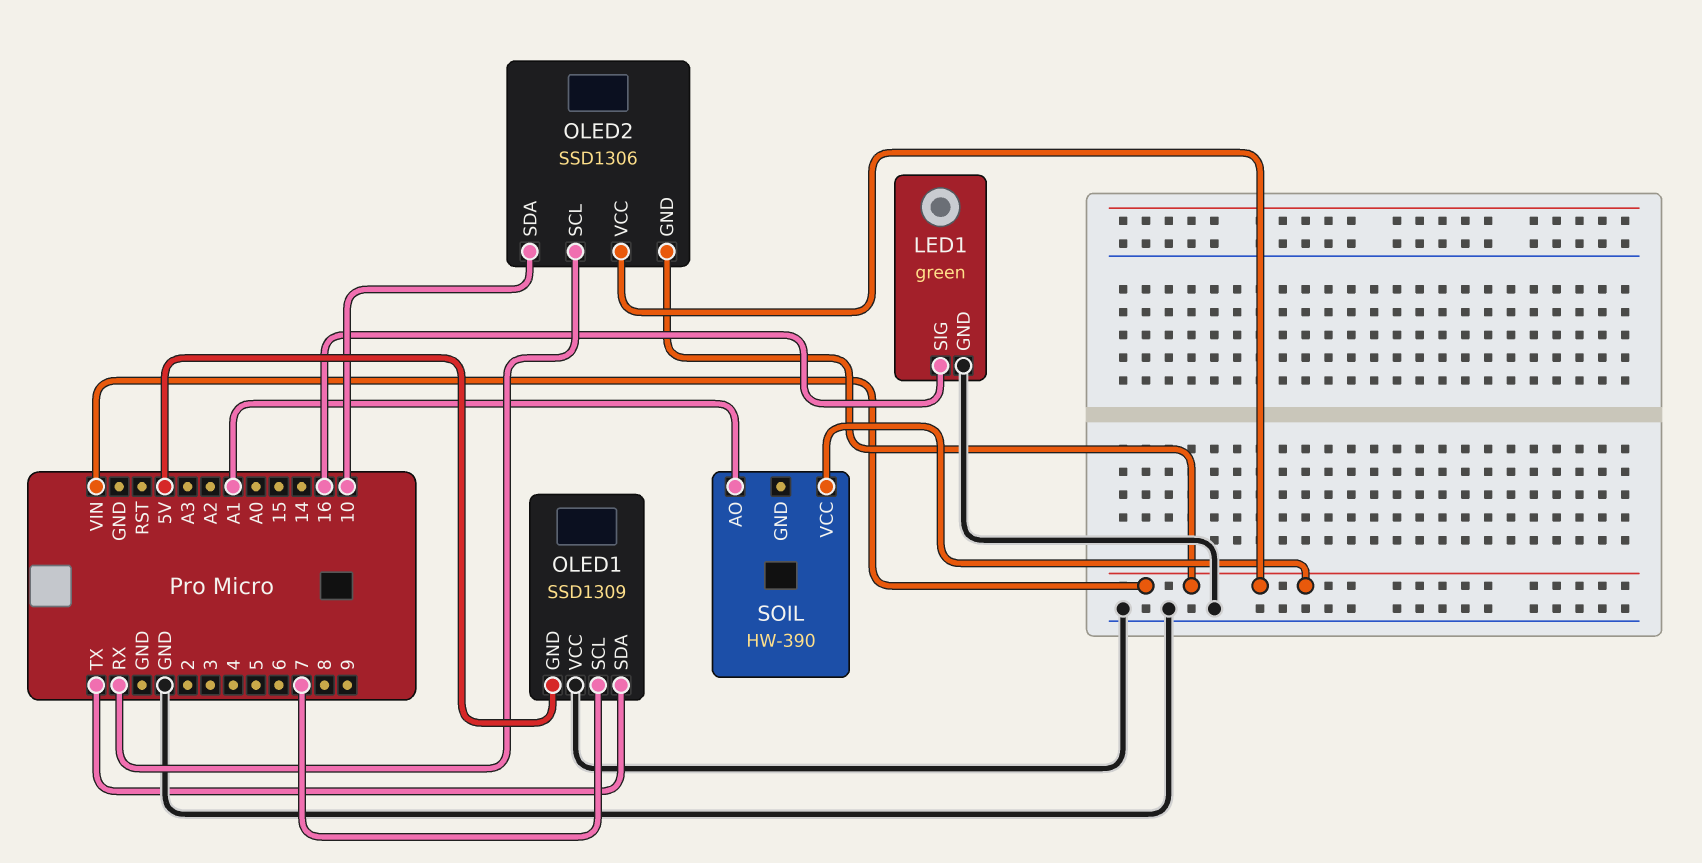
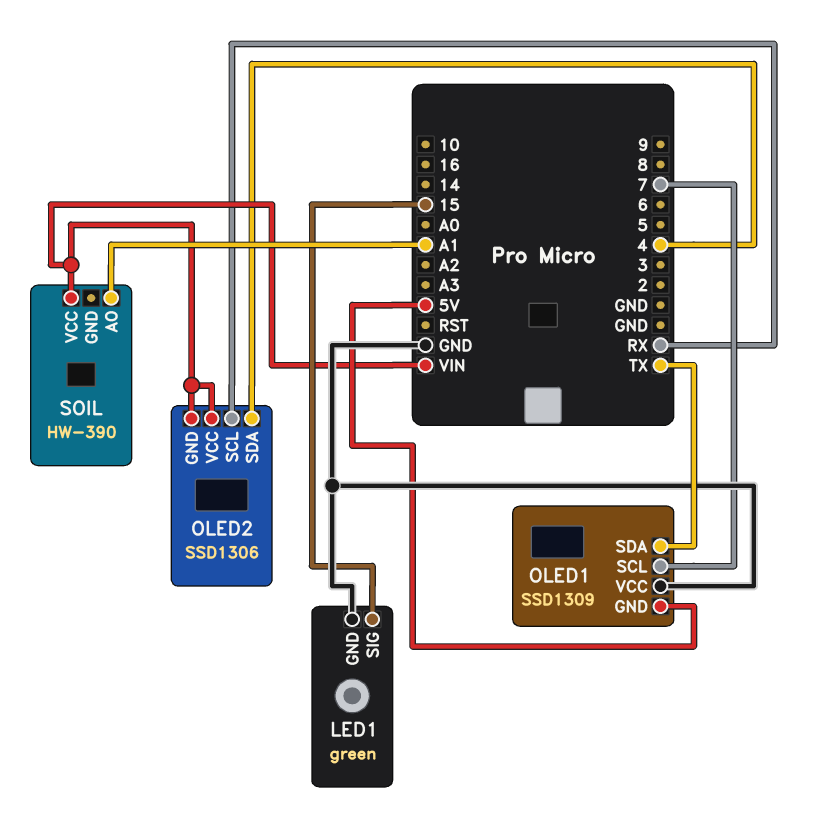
LED1 pin SIG: 16 -> 15
OLED2 pin SDA: 10 -> 4

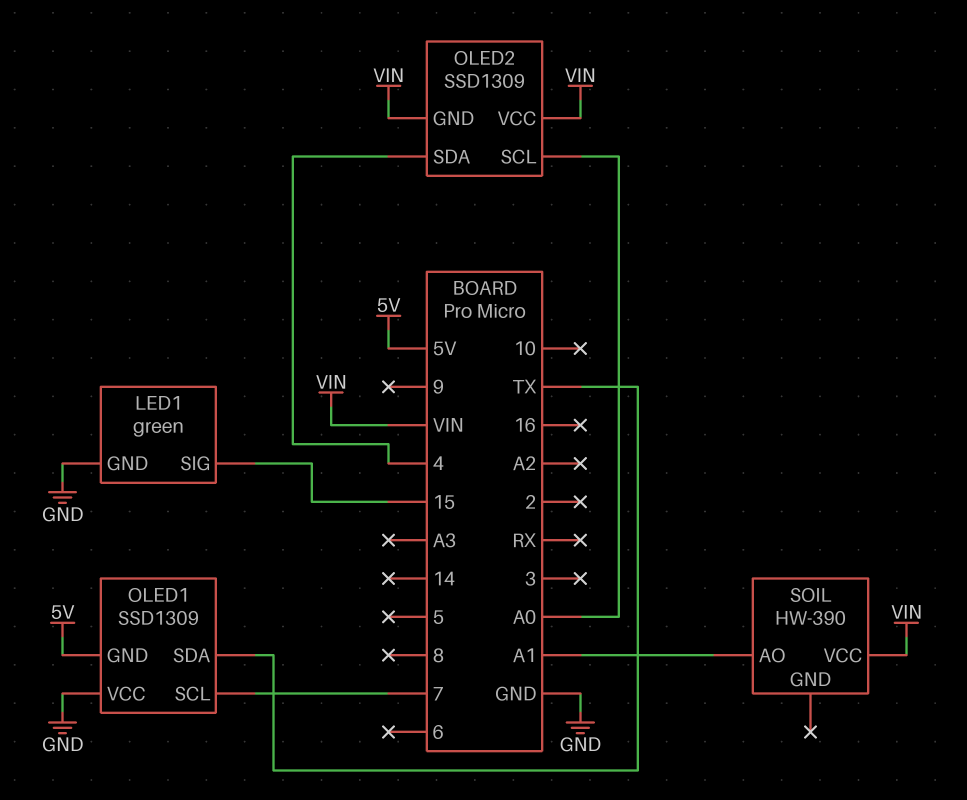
OLED2: SSD1306 -> SSD1309
OLED2 pin SCL: RX -> A0

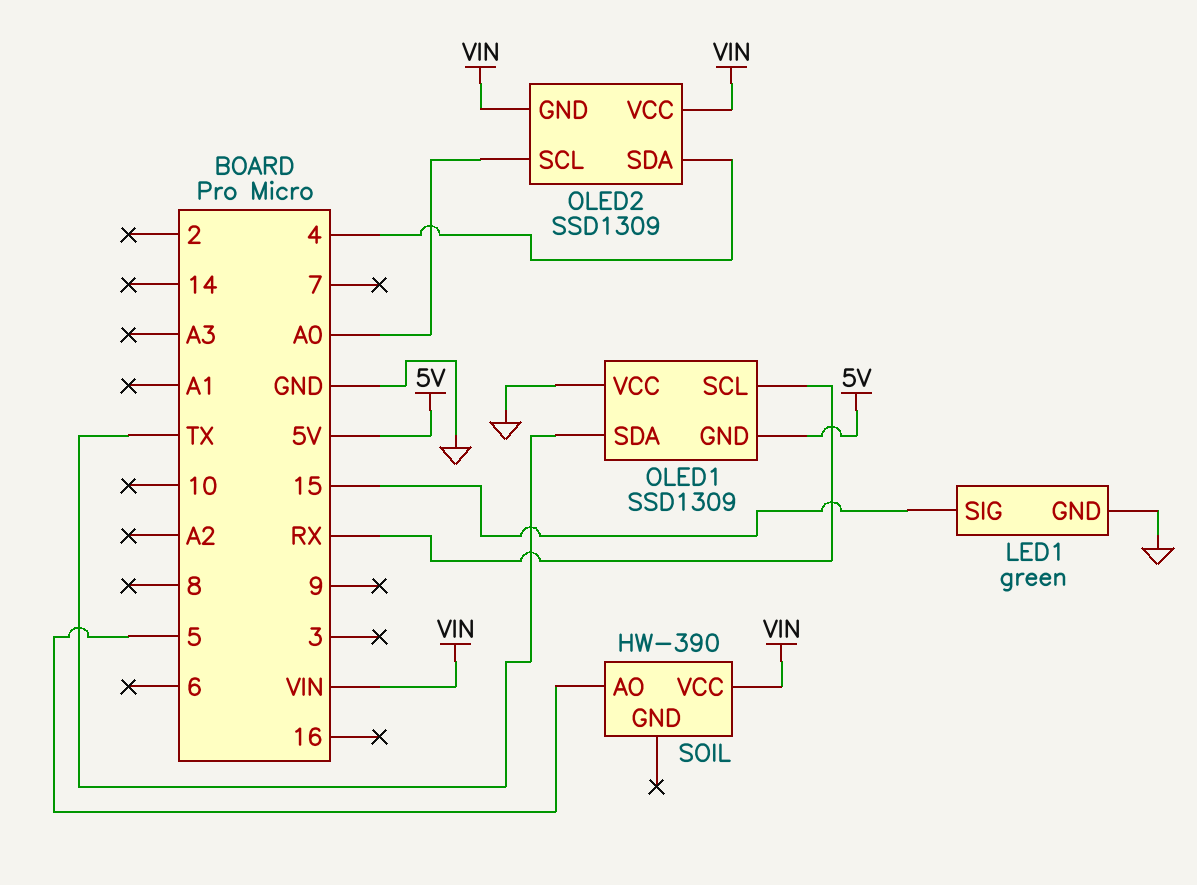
OLED1 pin SCL: 7 -> RX
SOIL pin AO: A1 -> 5

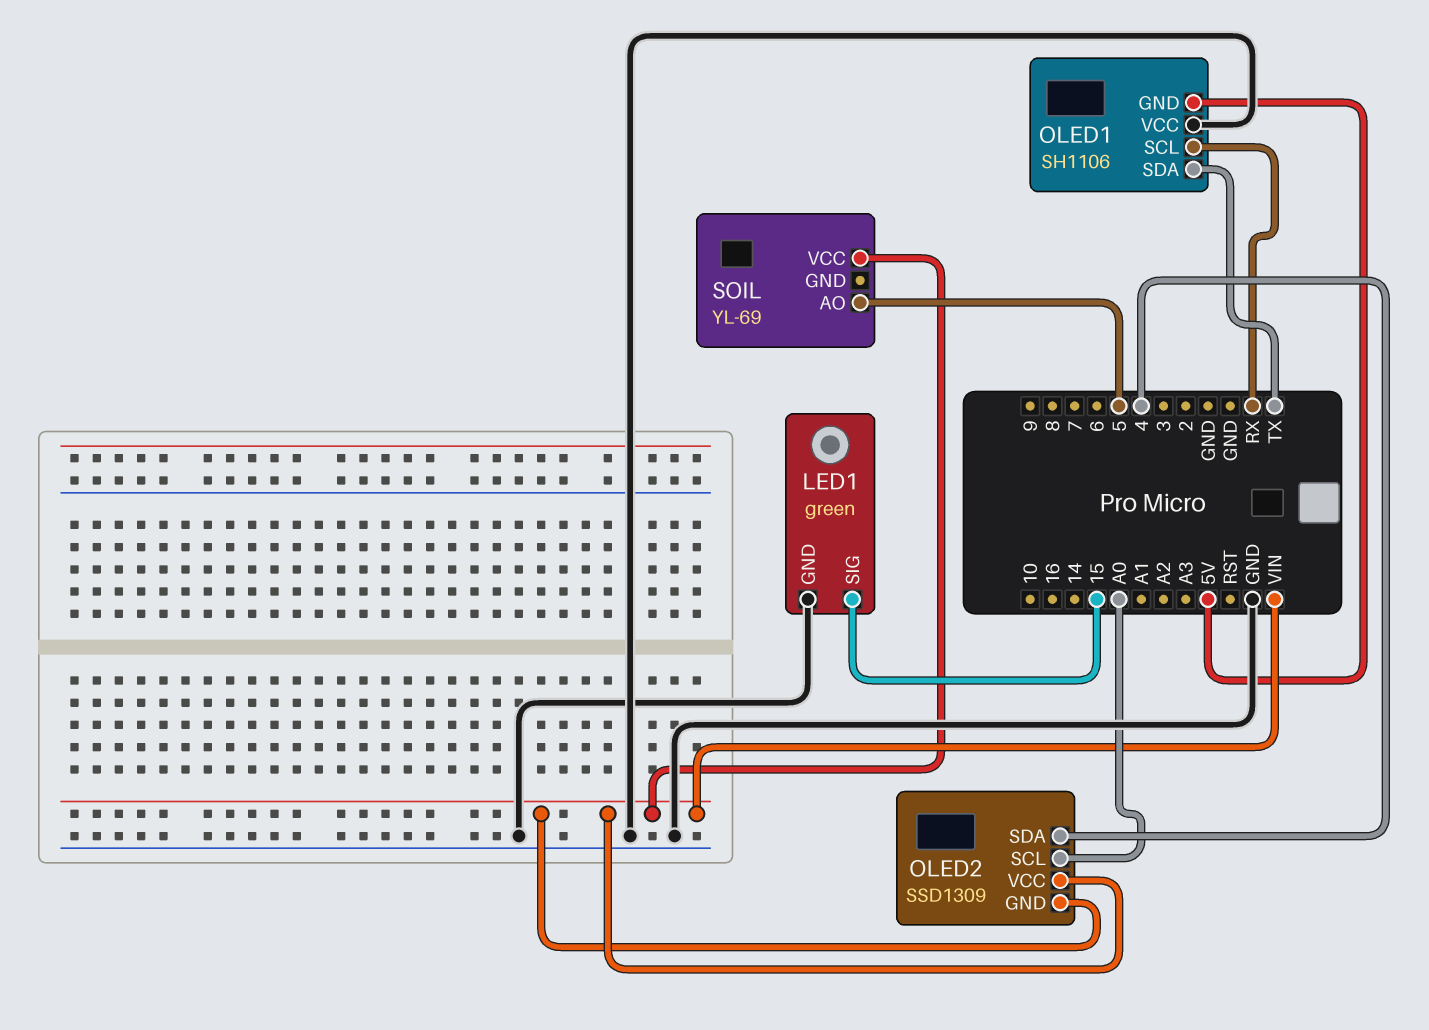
OLED1: SSD1309 -> SH1106
SOIL: HW-390 -> YL-69

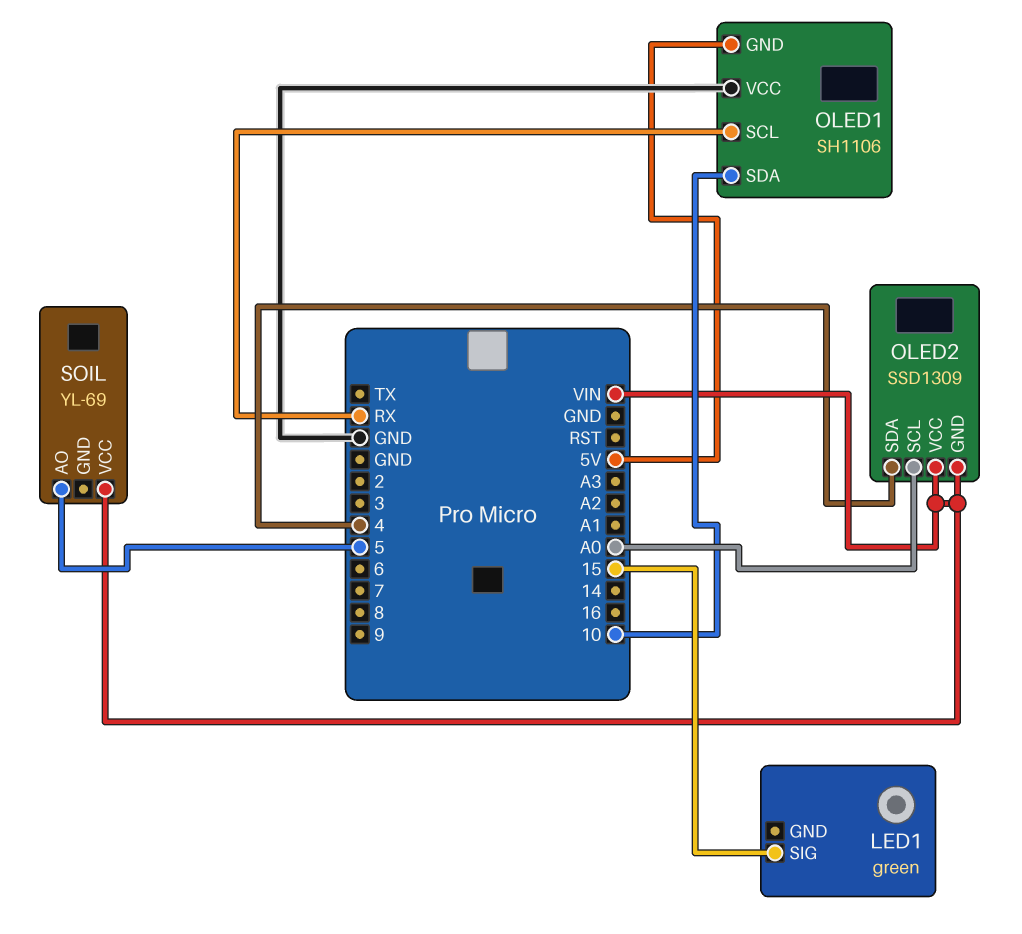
LED1 pin GND: GND -> none
OLED1 pin SDA: TX -> 10

